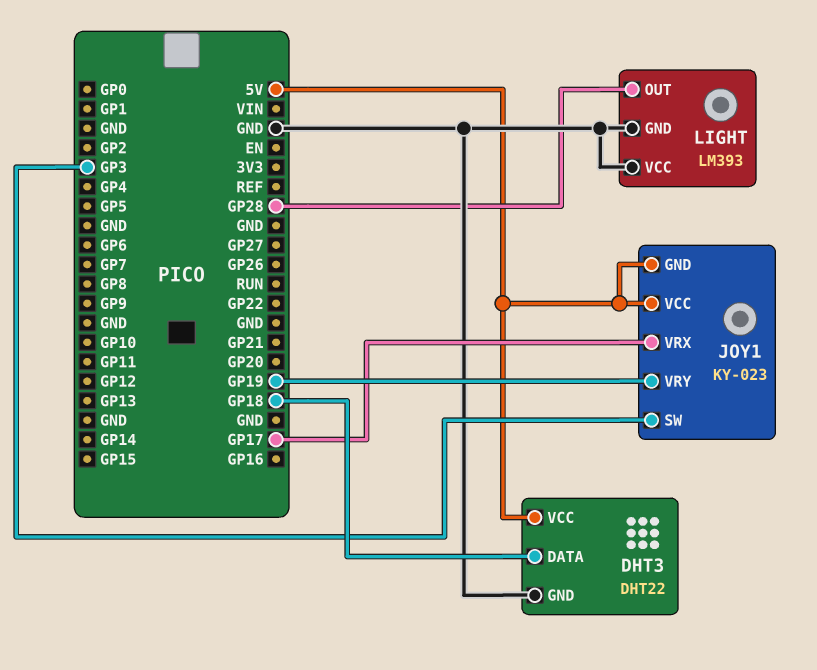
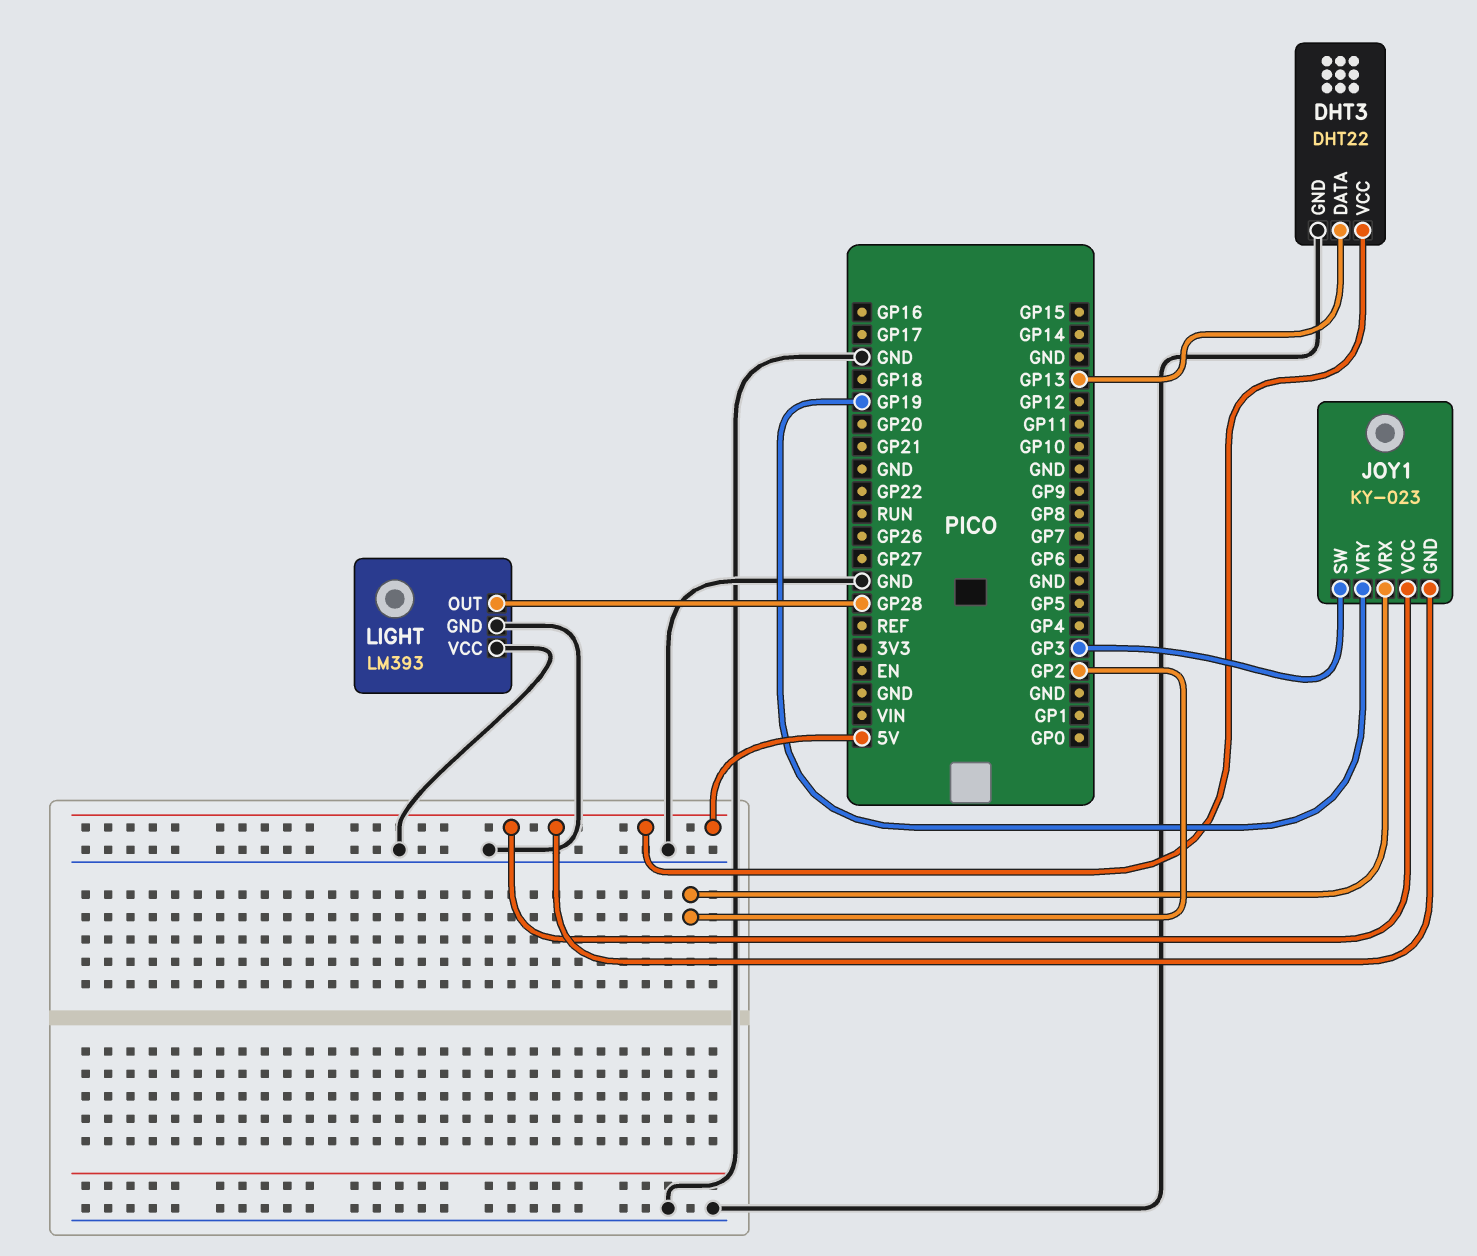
DHT3 pin DATA: GP18 -> GP13
JOY1 pin VRX: GP17 -> GP2

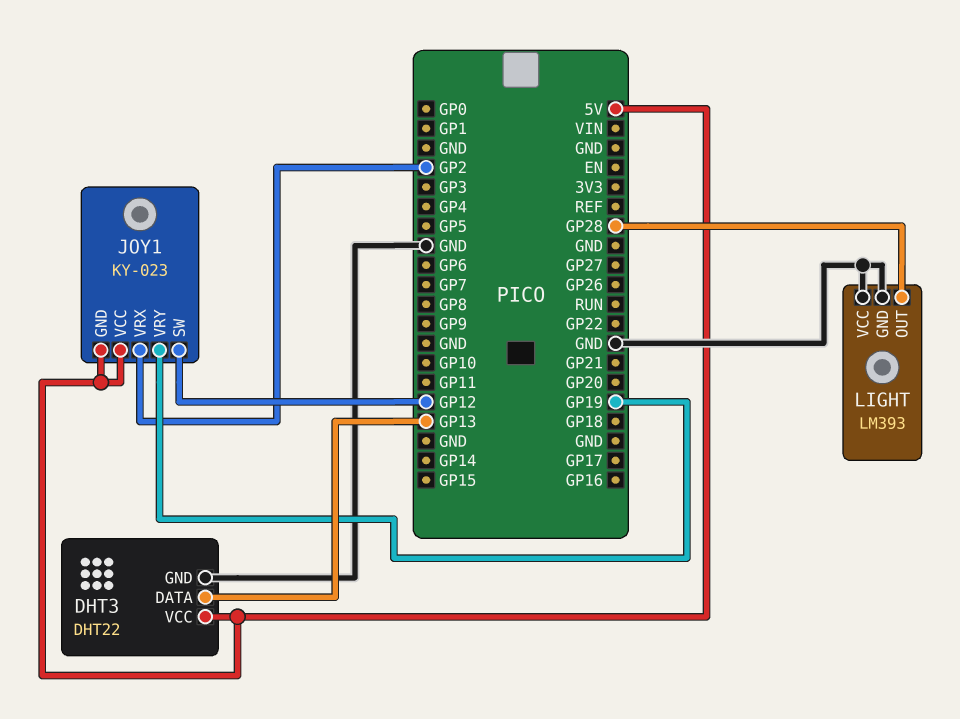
JOY1 pin SW: GP3 -> GP12

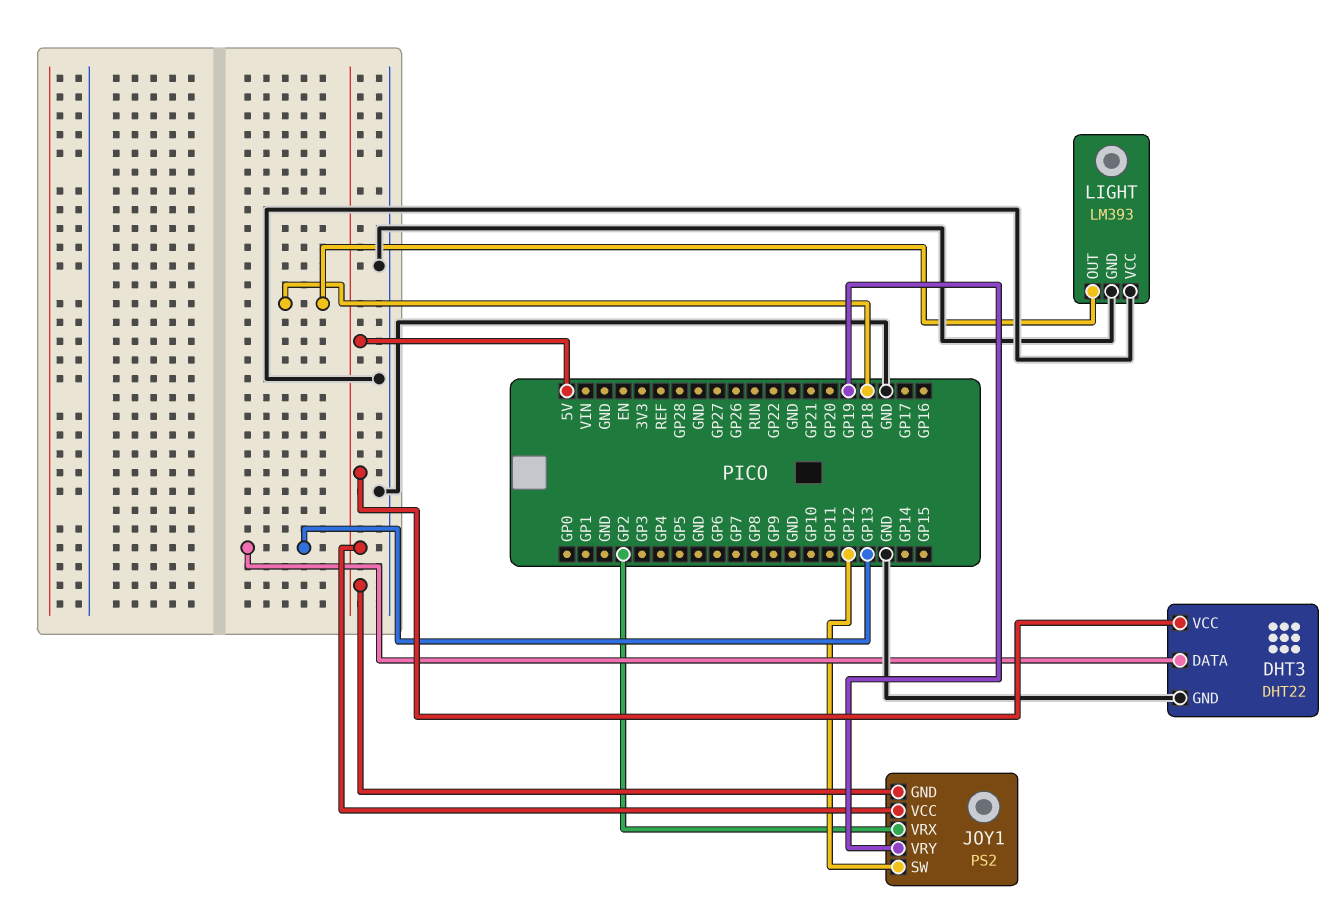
JOY1: KY-023 -> PS2
LIGHT pin OUT: GP28 -> GP18

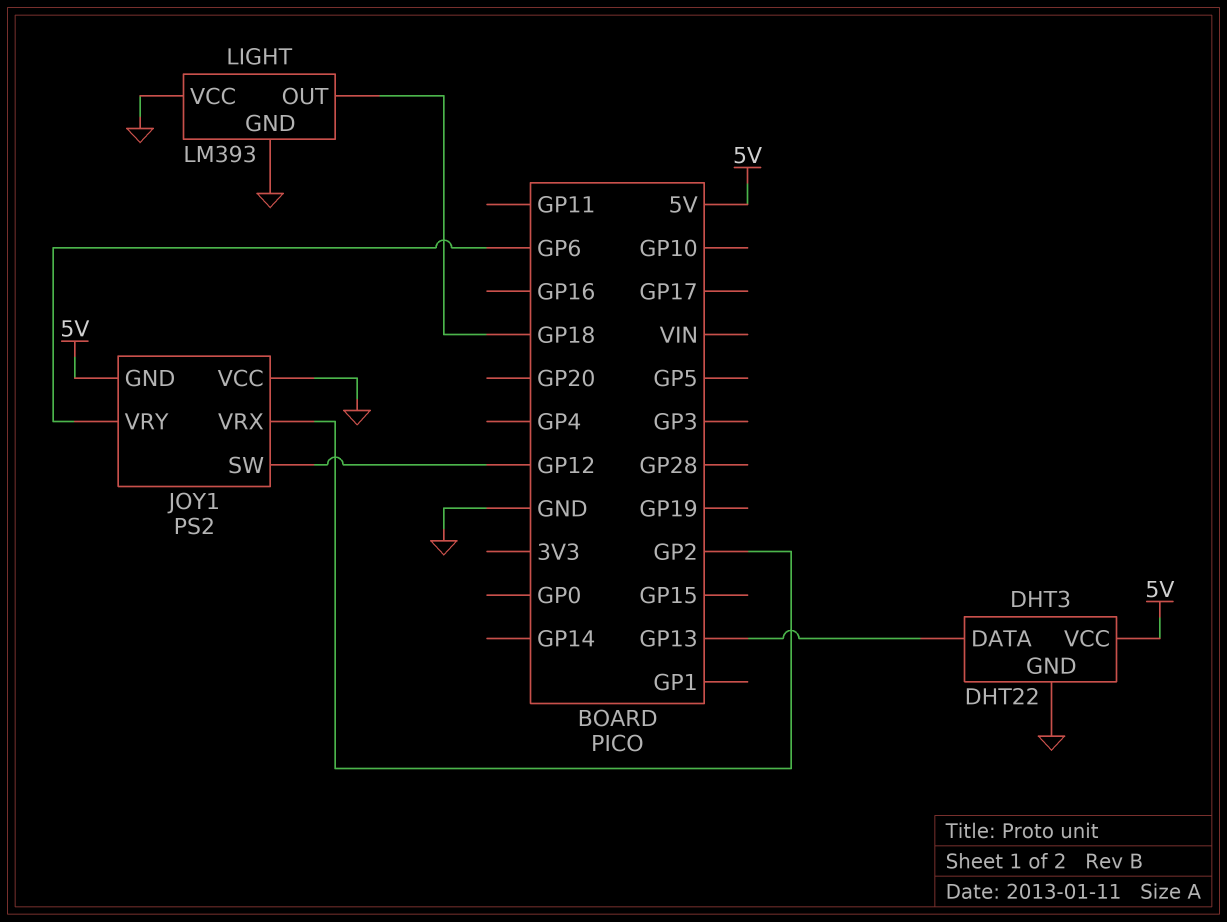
JOY1 pin VCC: 5V -> GND
JOY1 pin VRY: GP19 -> GP6

